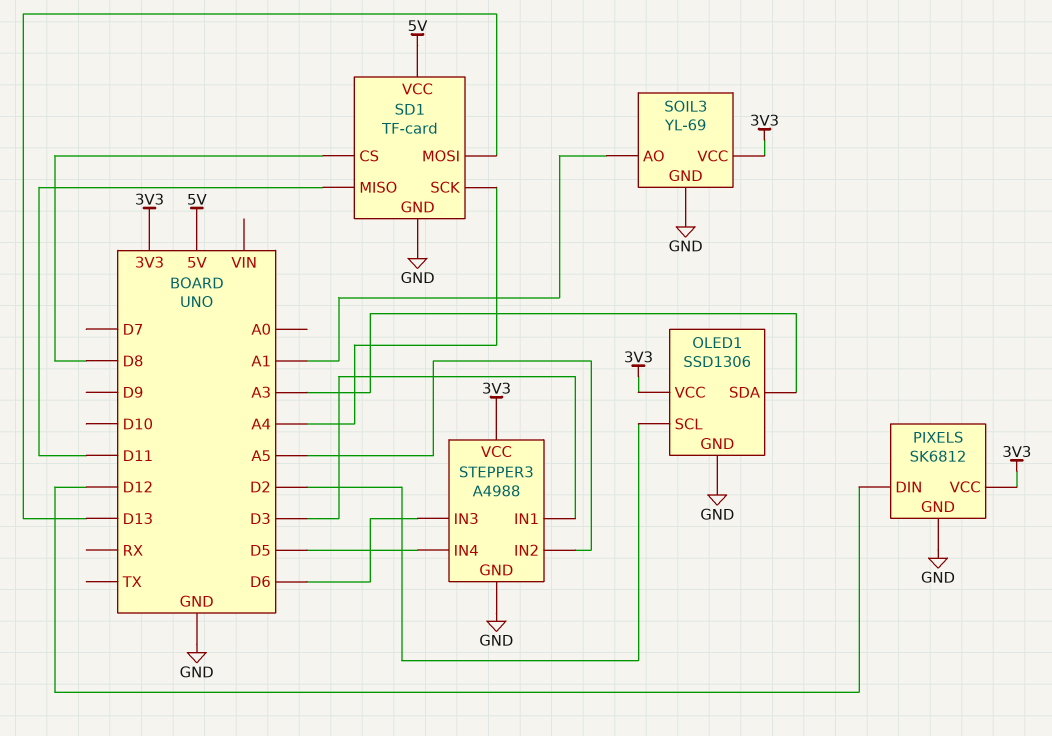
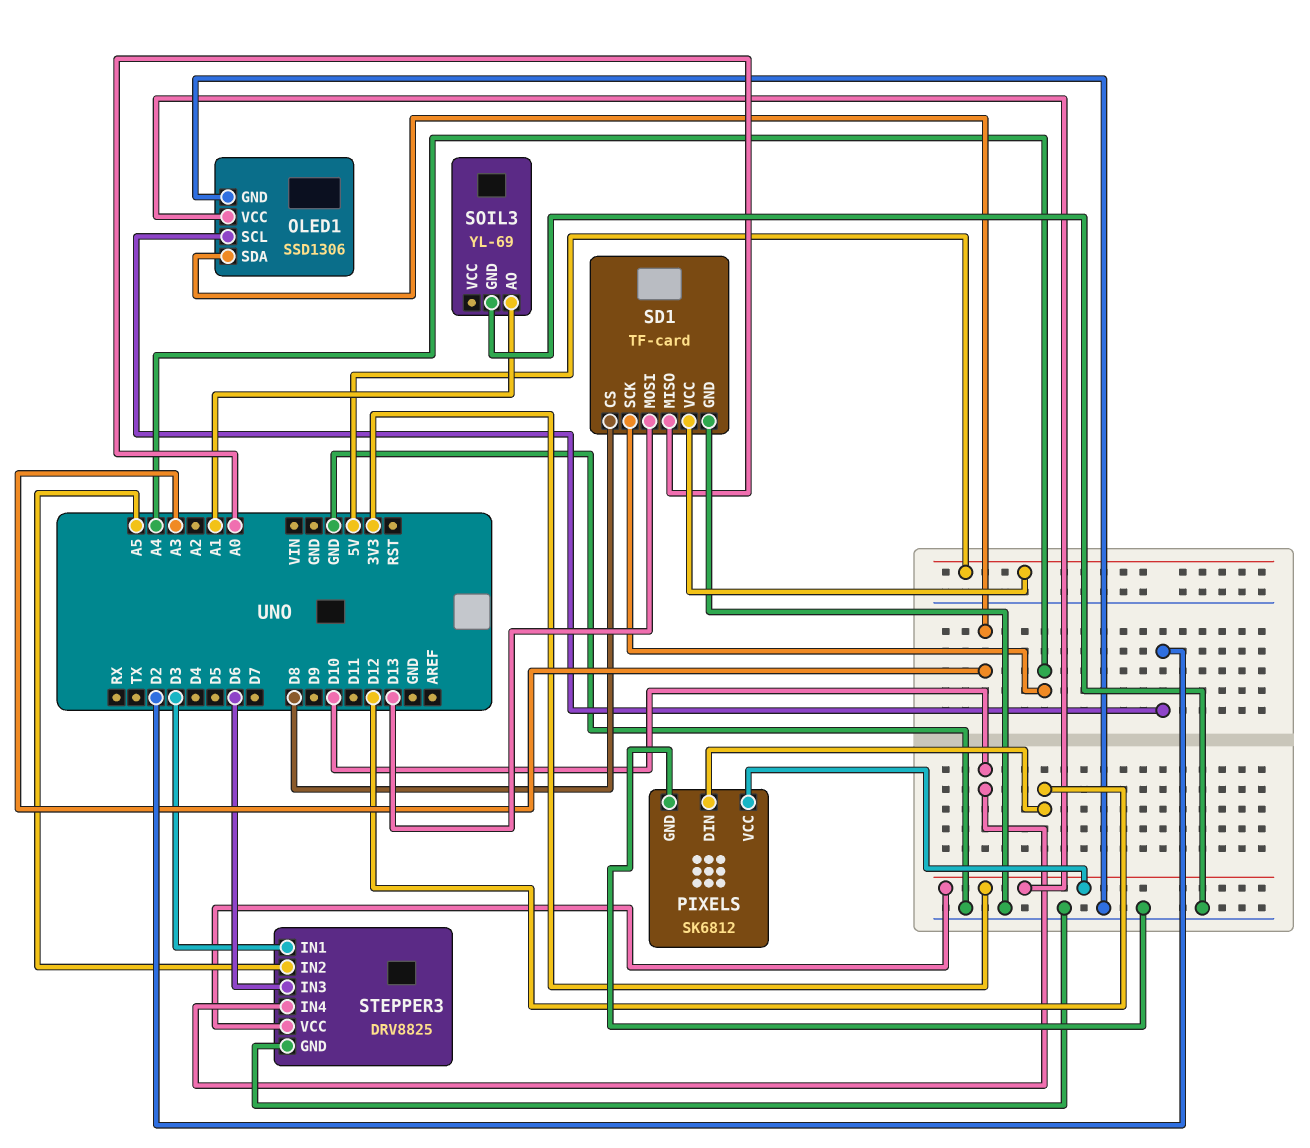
SD1 pin MISO: D11 -> A0
SOIL3 pin VCC: 3V3 -> none
STEPPER3: A4988 -> DRV8825
STEPPER3 pin IN4: D5 -> D10

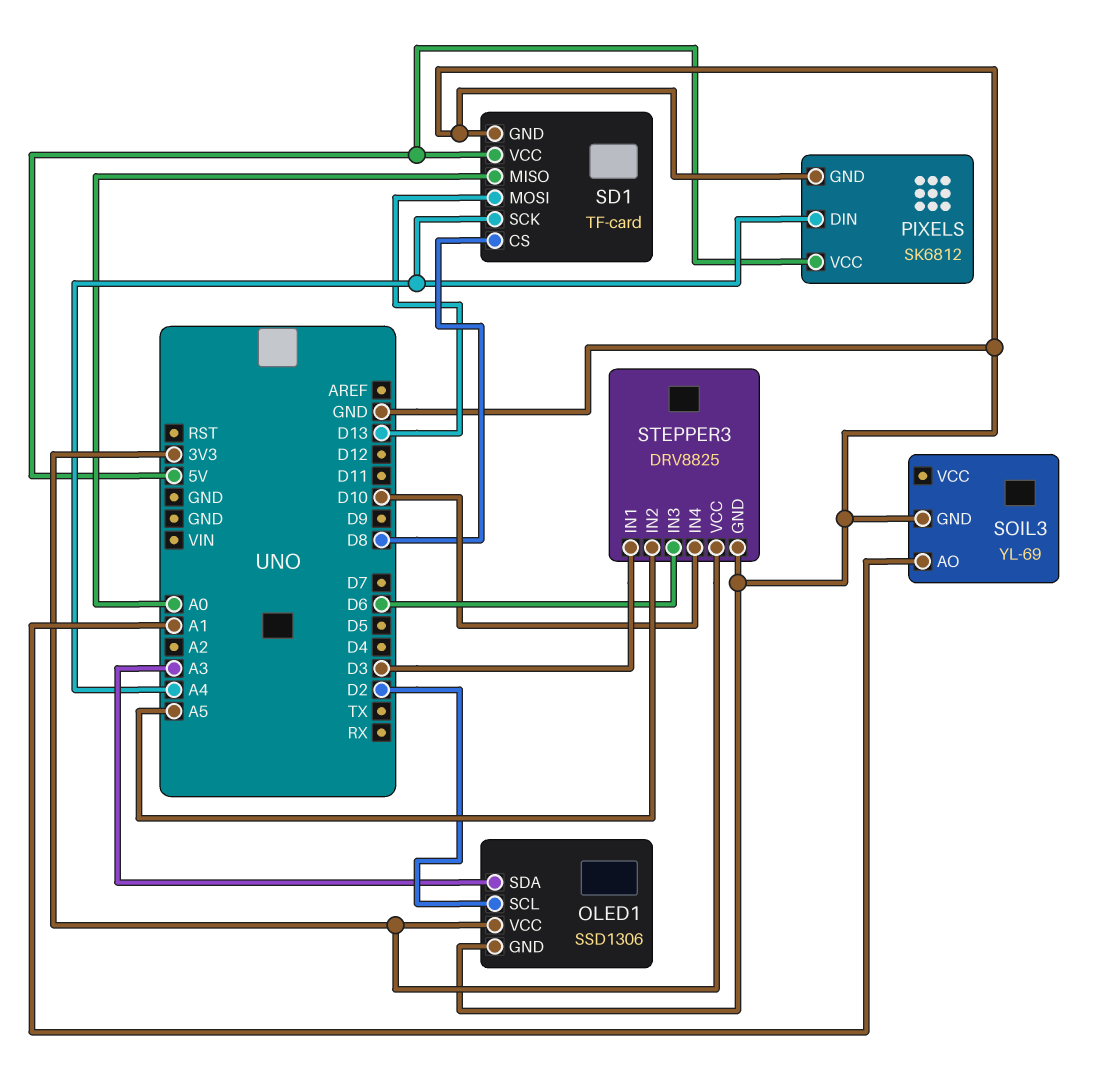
PIXELS pin DIN: D12 -> A4
PIXELS pin VCC: 3V3 -> 5V

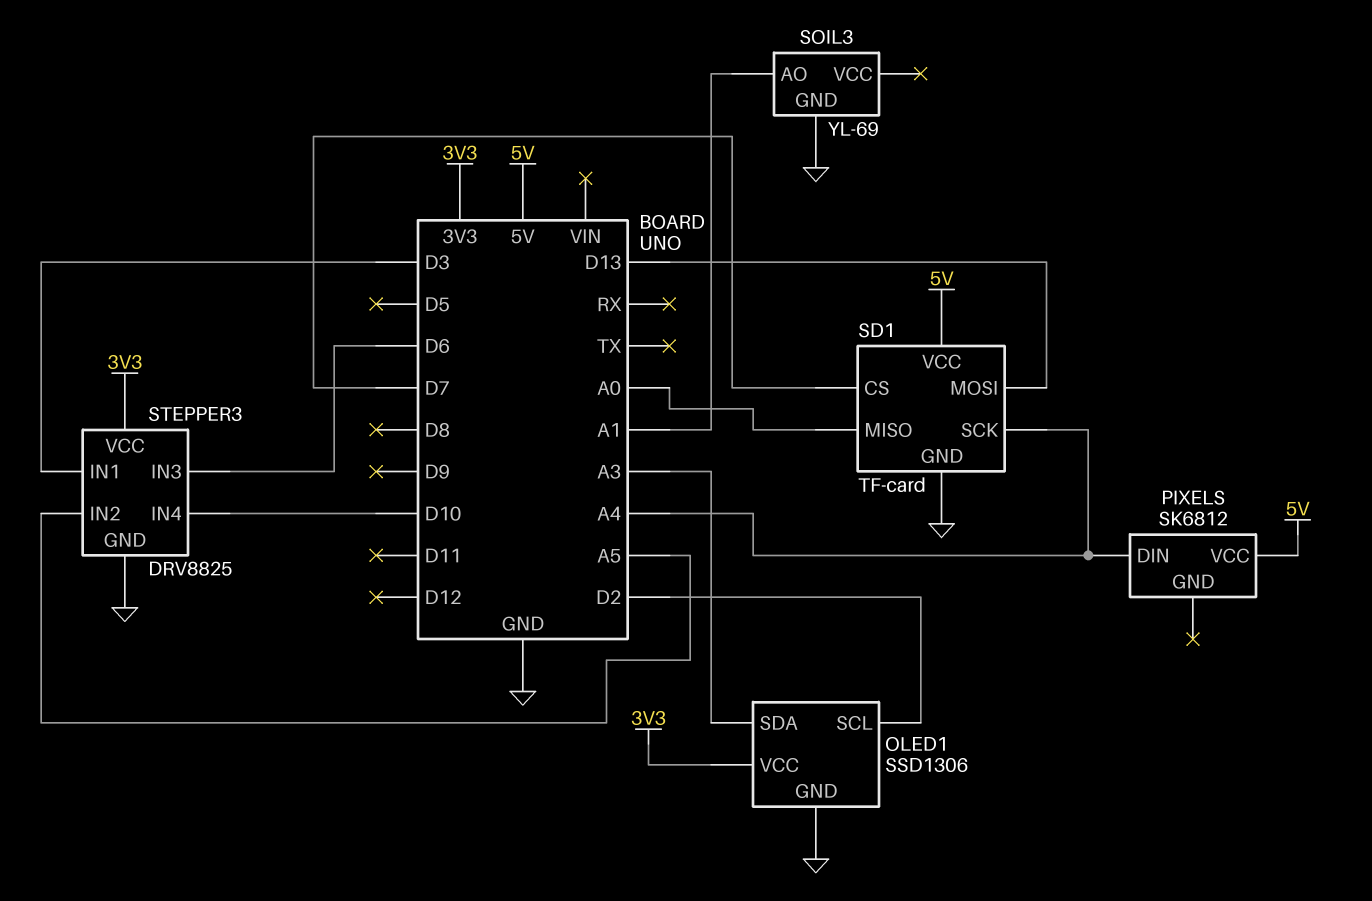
PIXELS pin GND: GND -> none
SD1 pin CS: D8 -> D7

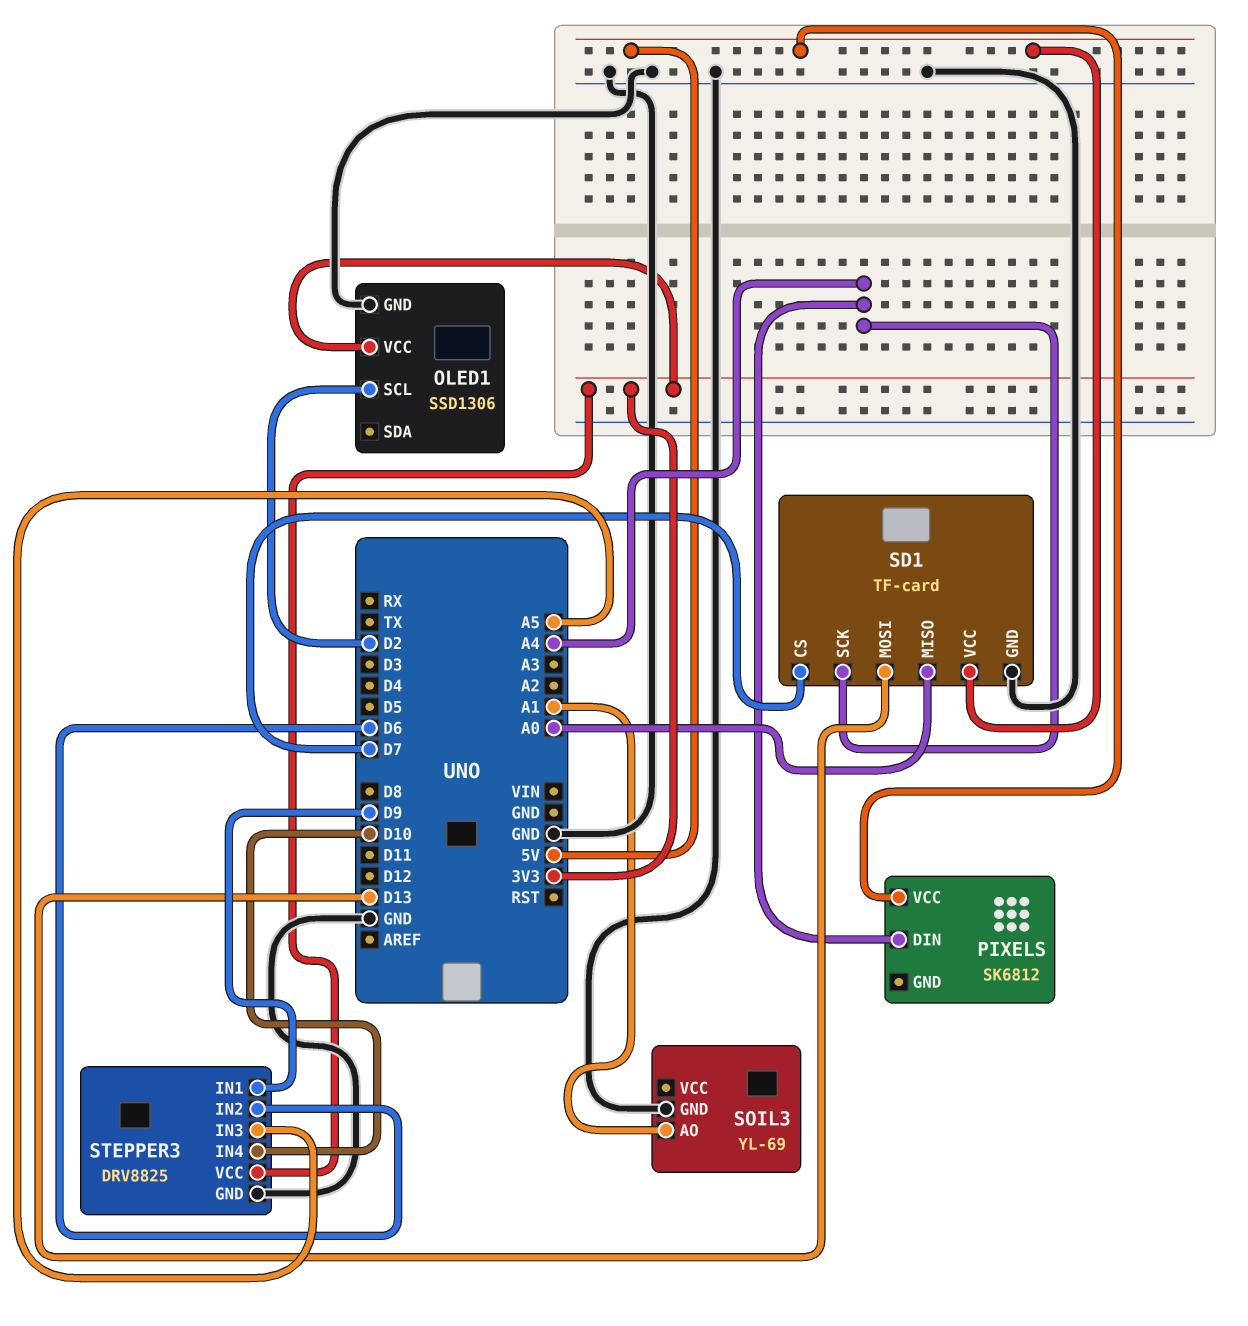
OLED1 pin SDA: A3 -> none
STEPPER3 pin IN1: D3 -> D9
STEPPER3 pin IN2: A5 -> D6
STEPPER3 pin IN3: D6 -> A5

